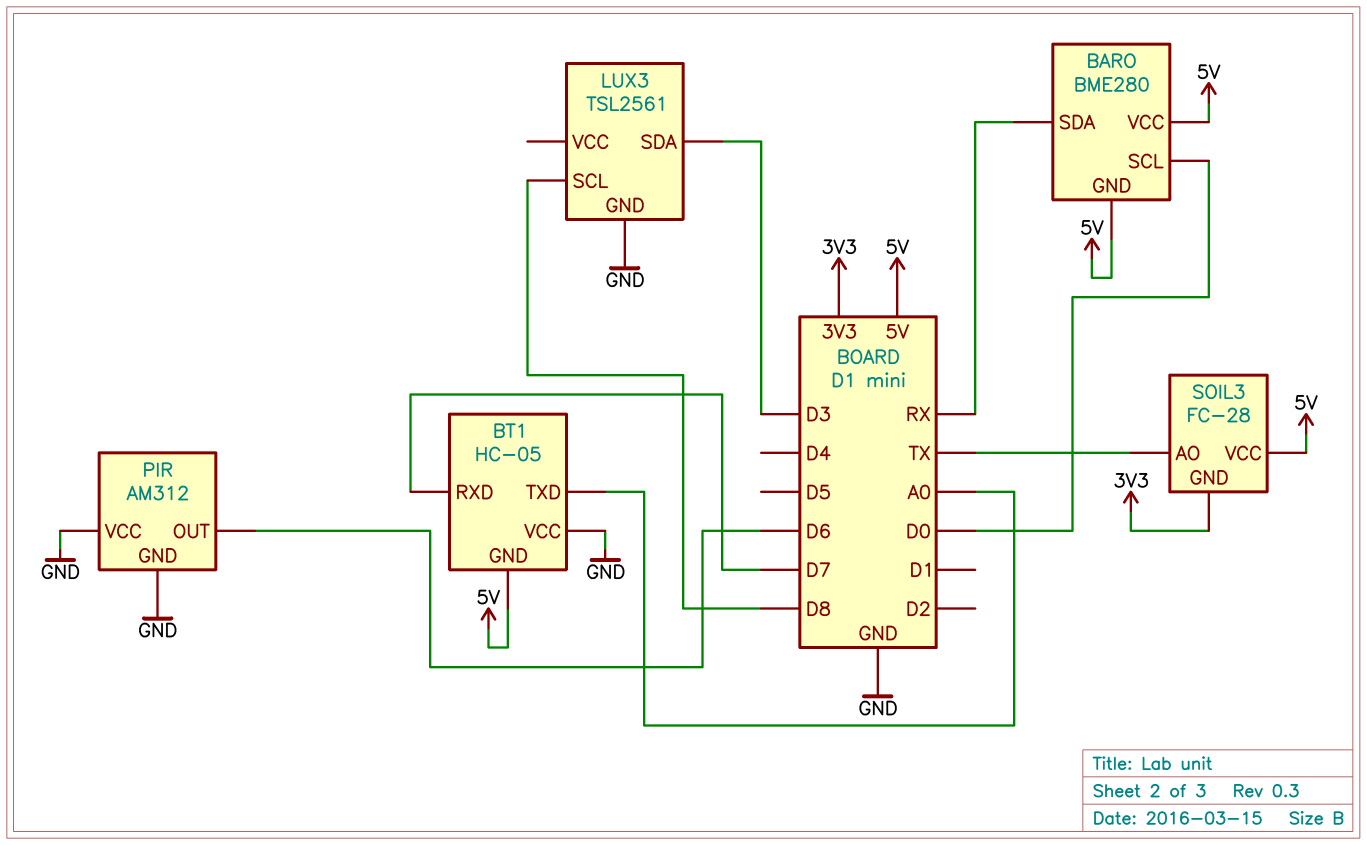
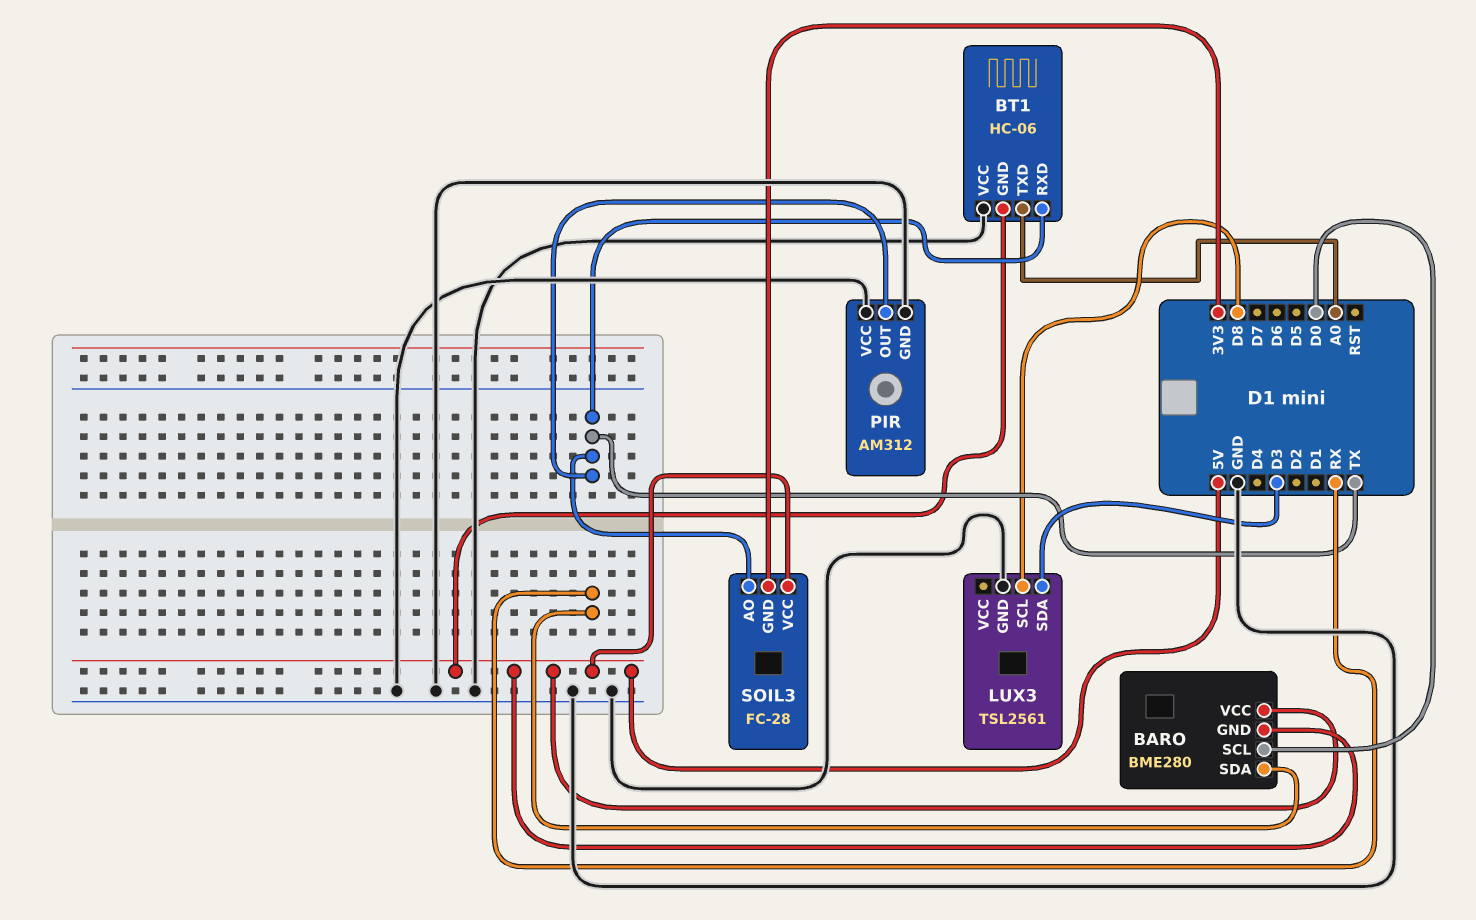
BT1: HC-05 -> HC-06
BT1 pin RXD: D7 -> TX
PIR pin OUT: D6 -> TX

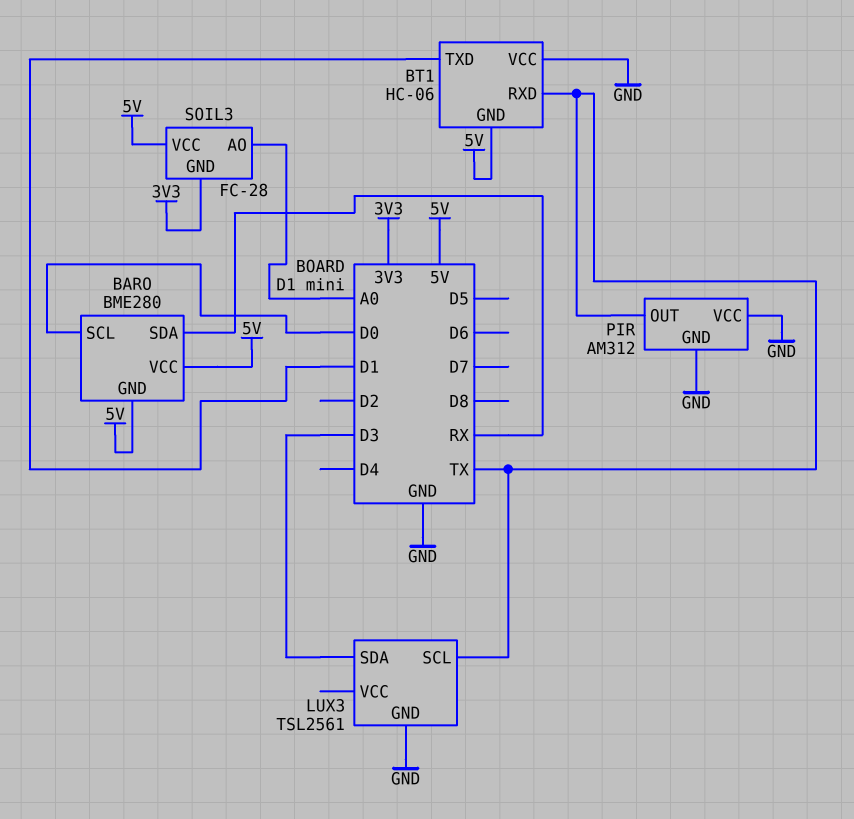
BT1 pin TXD: A0 -> D1
LUX3 pin SCL: D8 -> TX
SOIL3 pin AO: TX -> A0

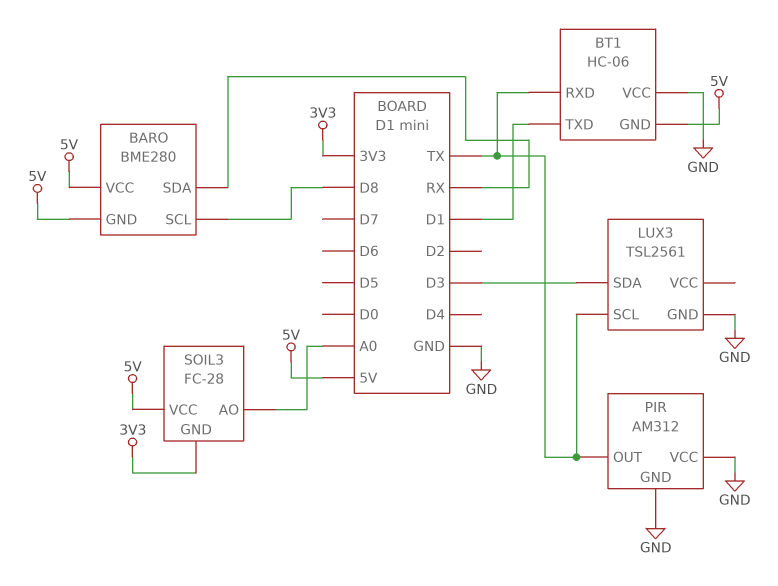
BARO pin SCL: D0 -> D8

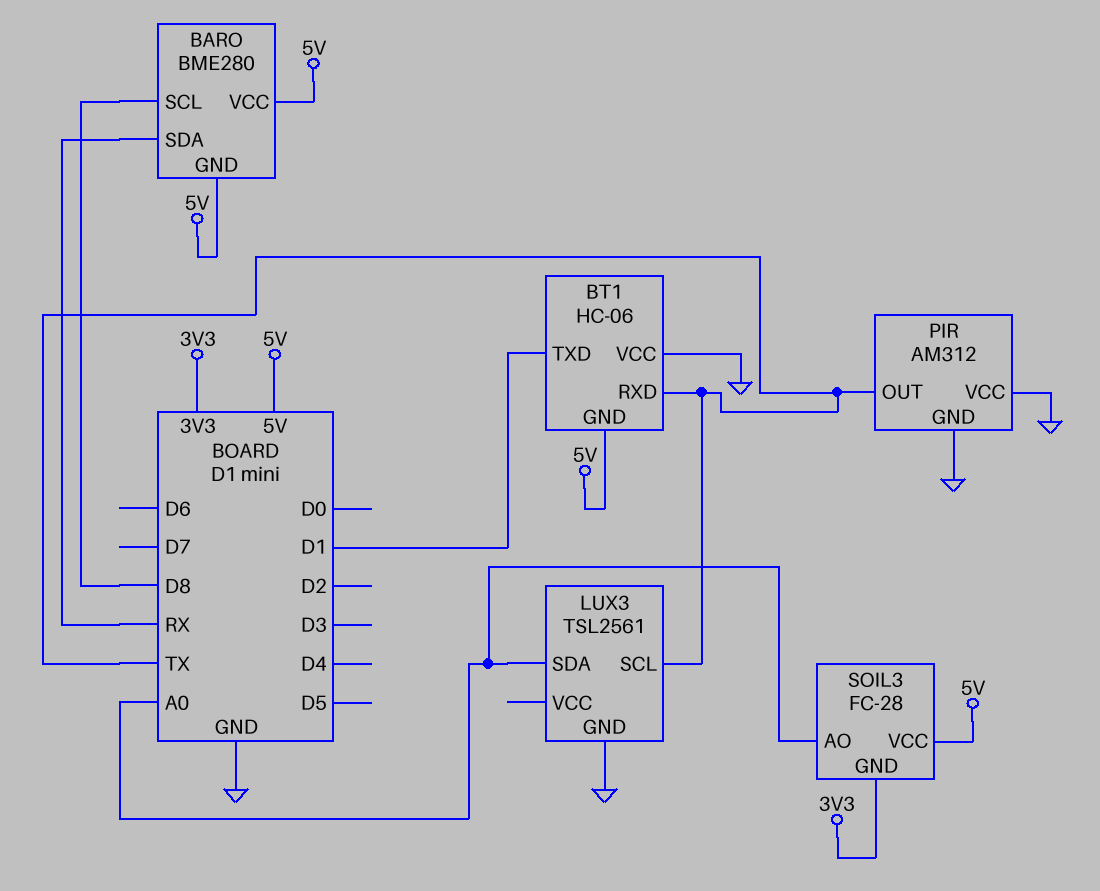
LUX3 pin SDA: D3 -> A0

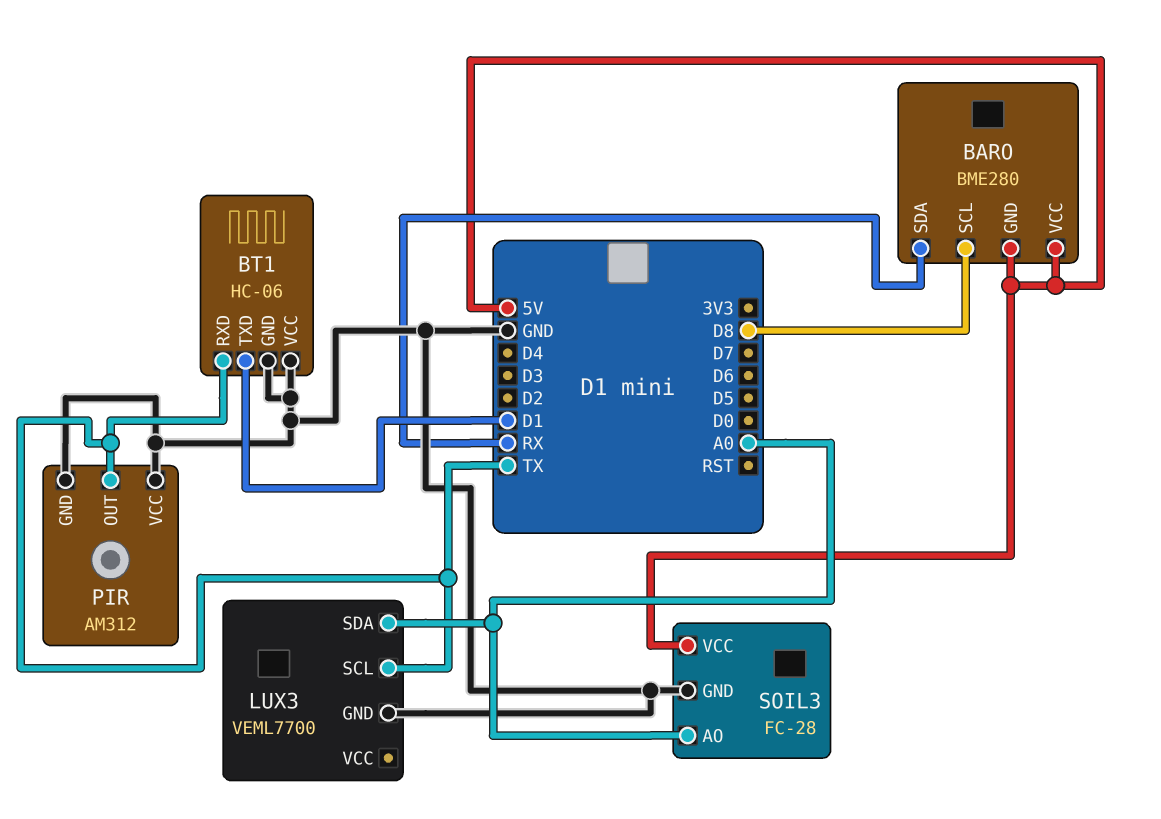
BT1 pin GND: 5V -> GND
LUX3: TSL2561 -> VEML7700
SOIL3 pin GND: 3V3 -> GND

